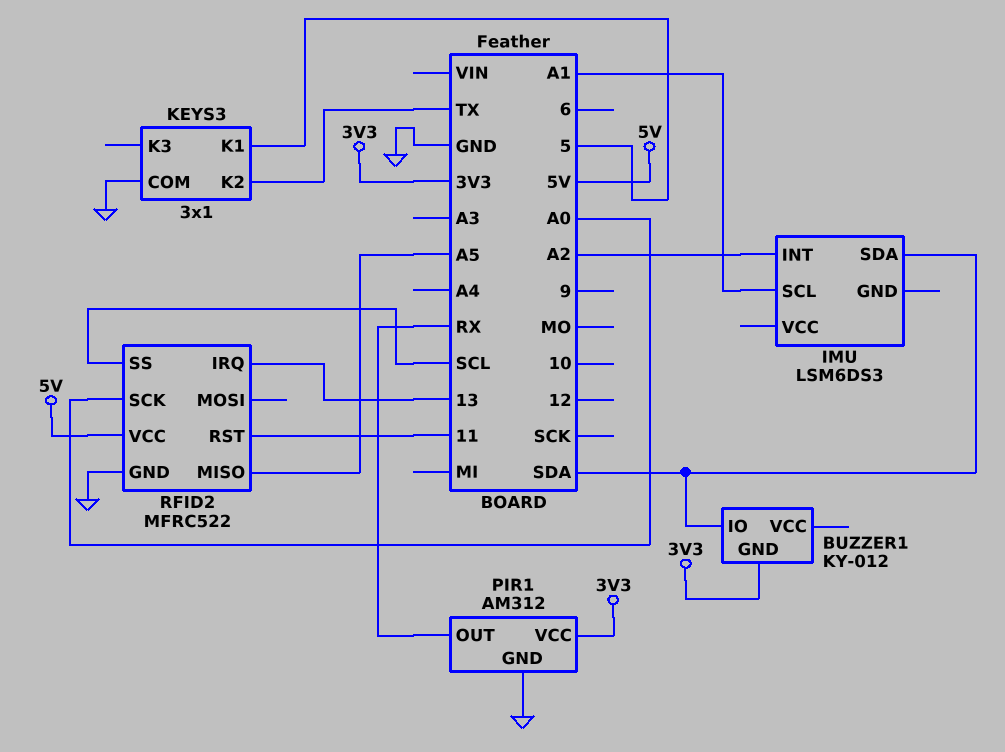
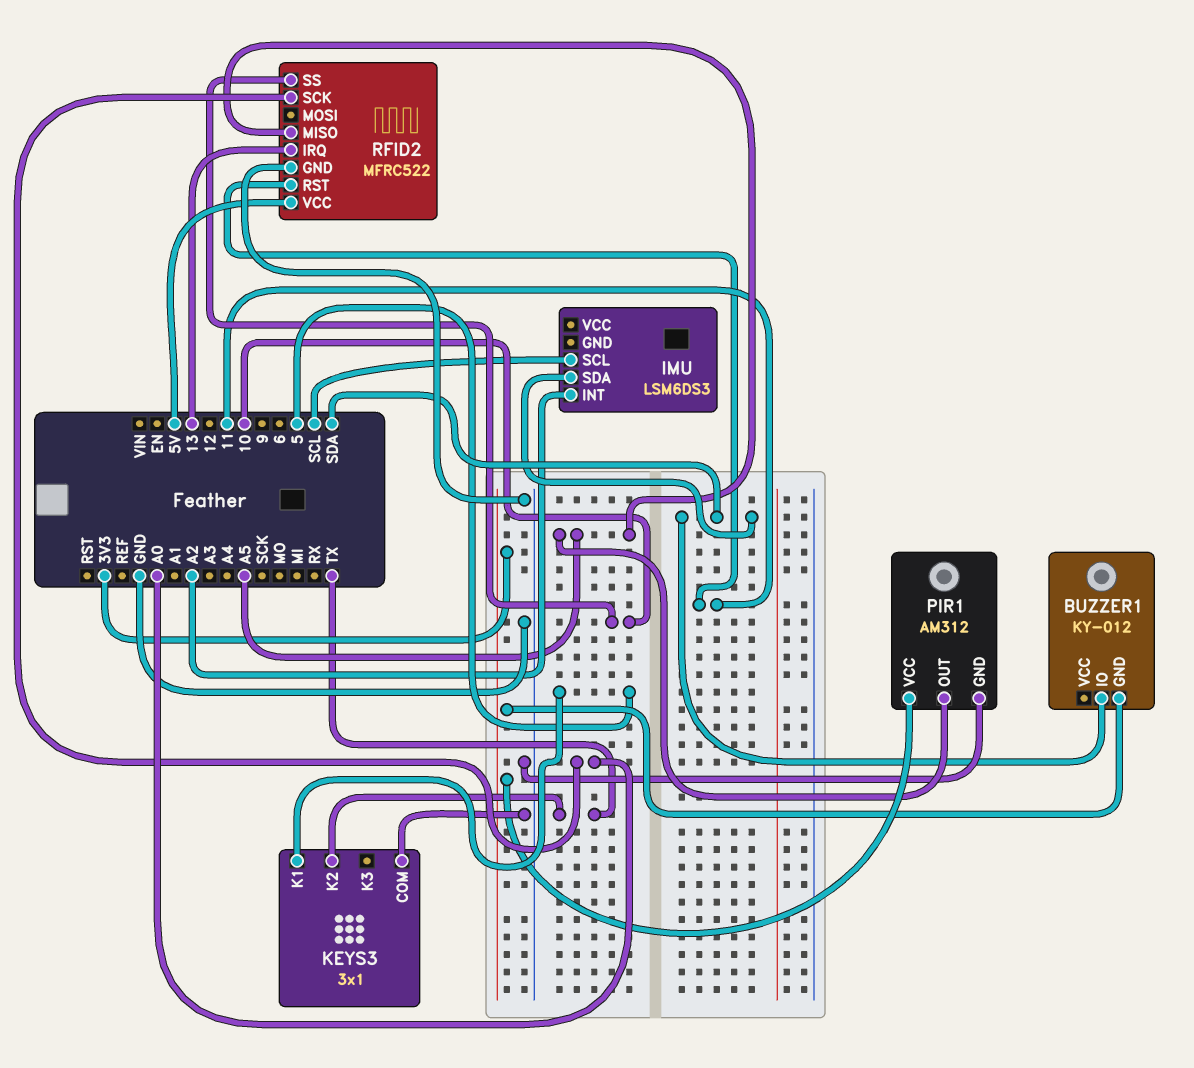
IMU pin SCL: A1 -> SCL
PIR1 pin OUT: RX -> A5
RFID2 pin SS: SCL -> 10

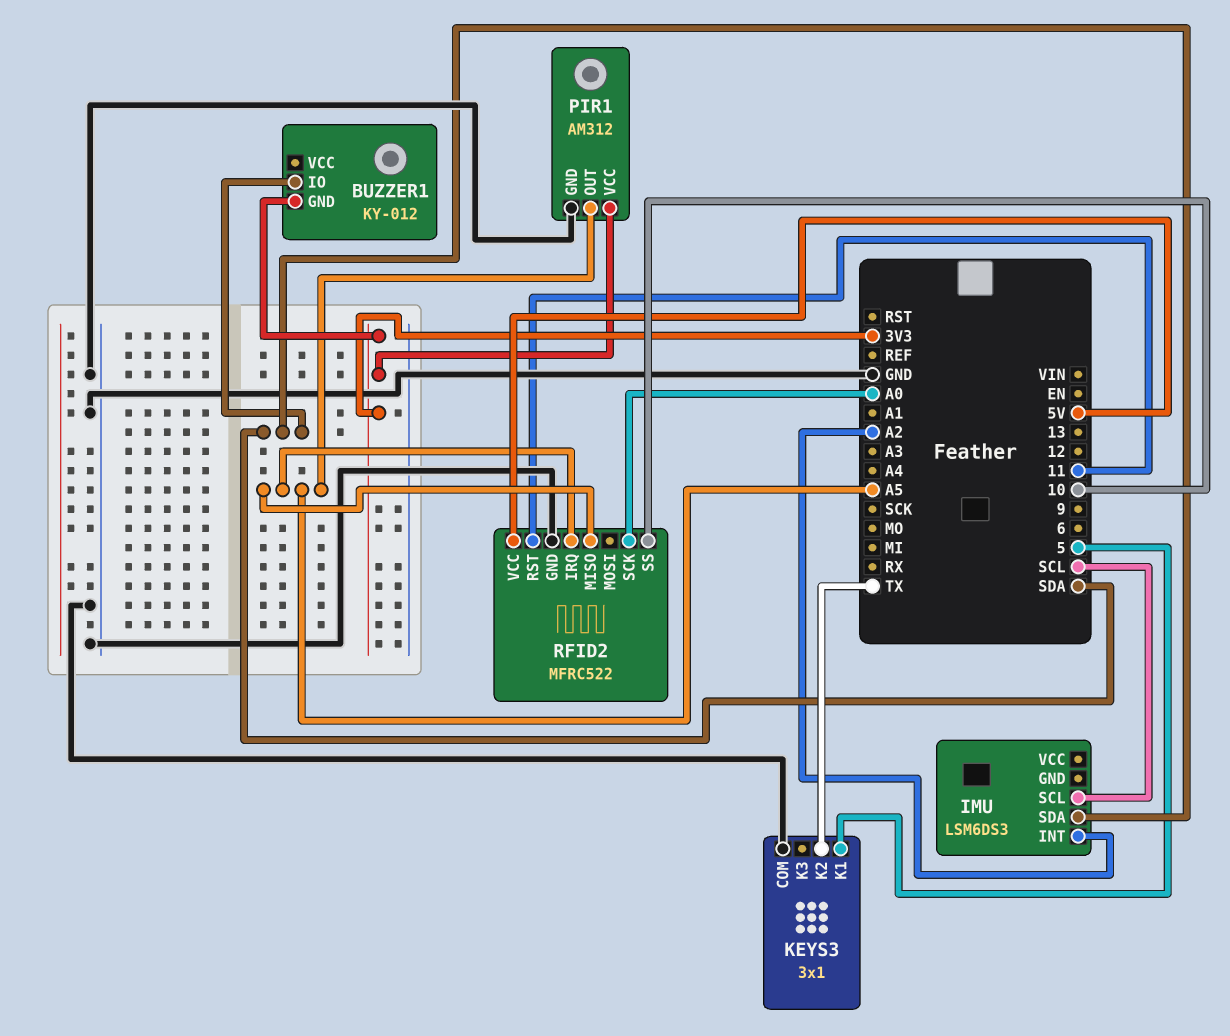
RFID2 pin IRQ: 13 -> A5

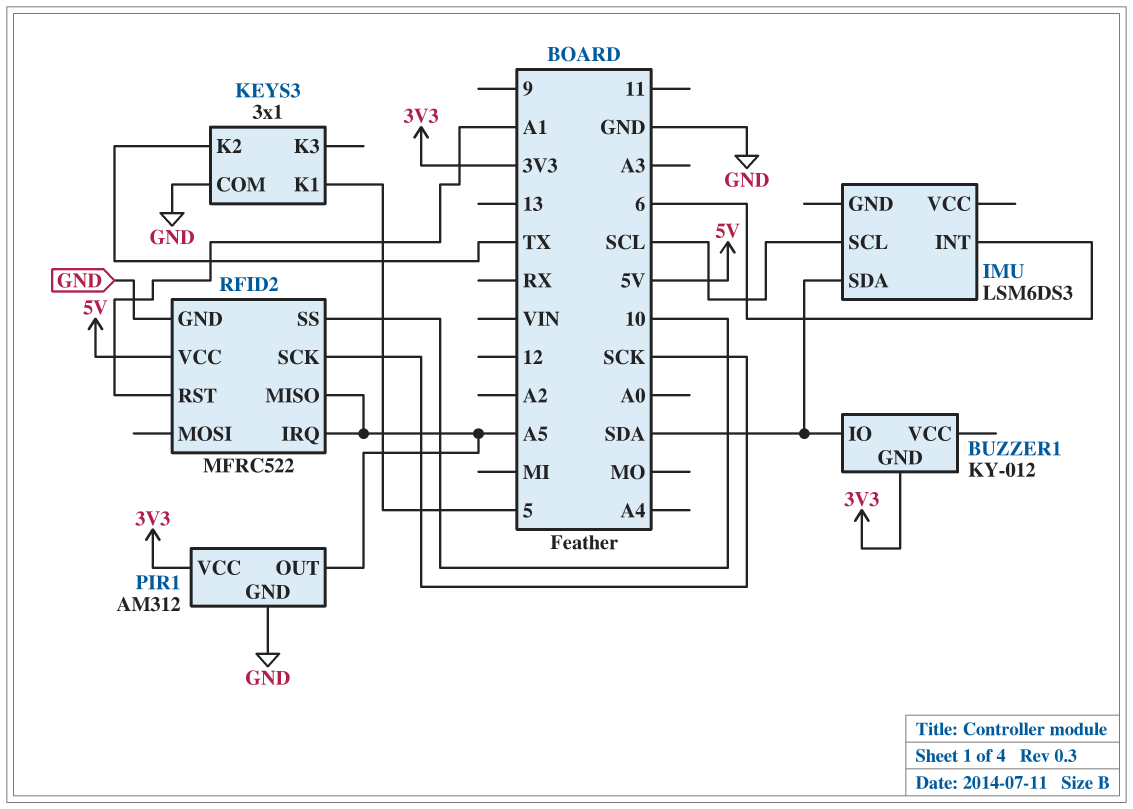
IMU pin INT: A2 -> 6
RFID2 pin RST: 11 -> A1
RFID2 pin SCK: A0 -> SCK

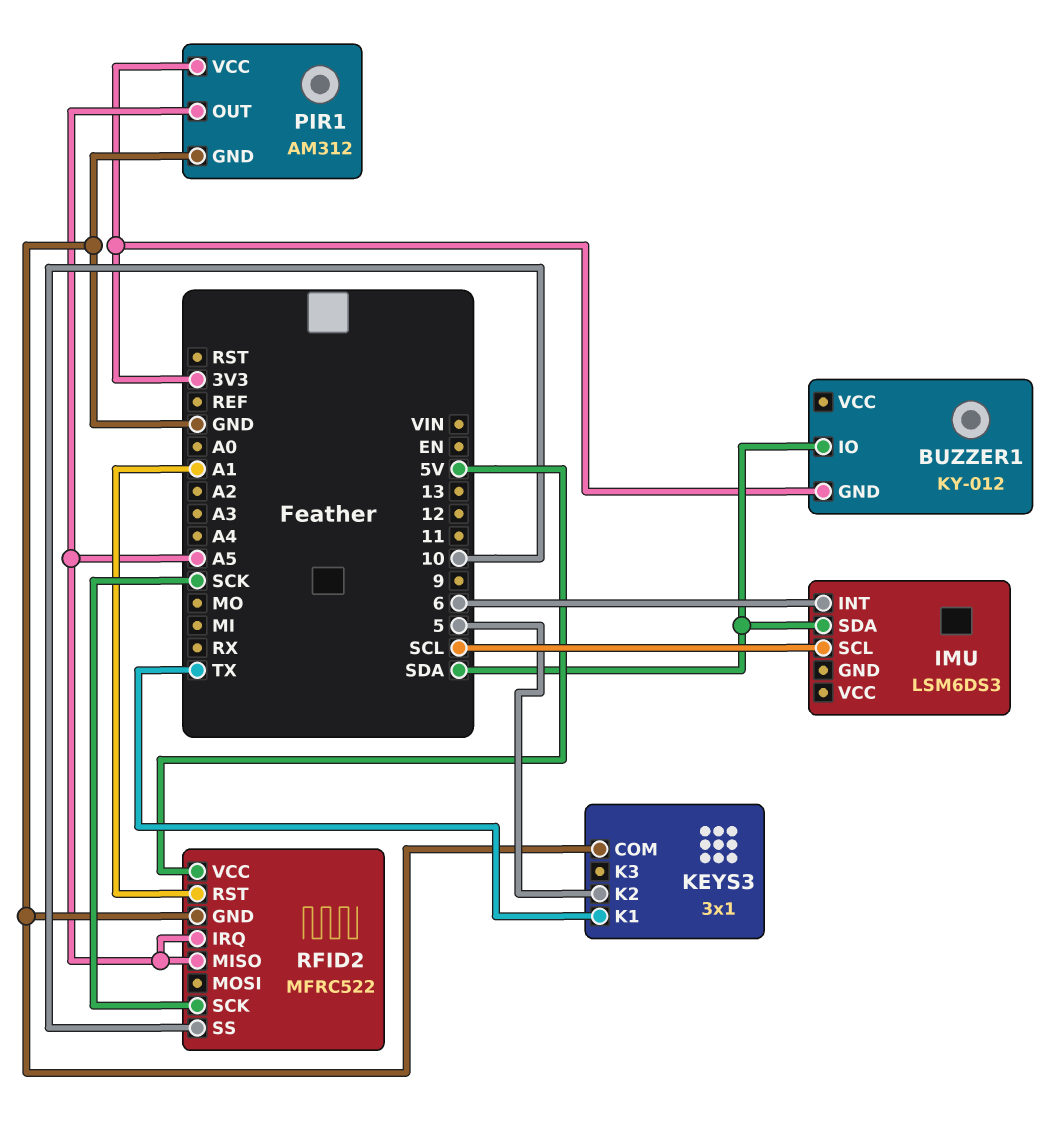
KEYS3 pin K1: 5 -> TX
KEYS3 pin K2: TX -> 5

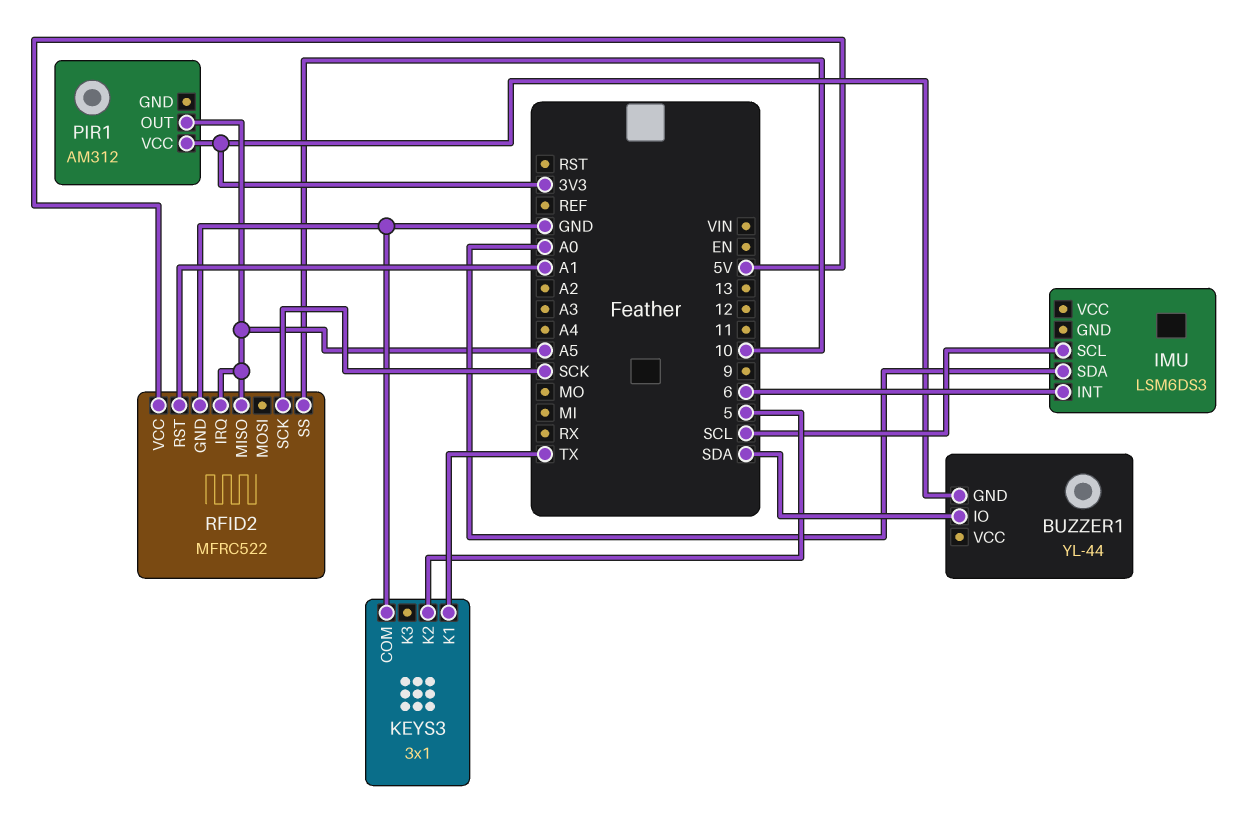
BUZZER1: KY-012 -> YL-44
IMU pin SDA: SDA -> A0
PIR1 pin GND: GND -> none

